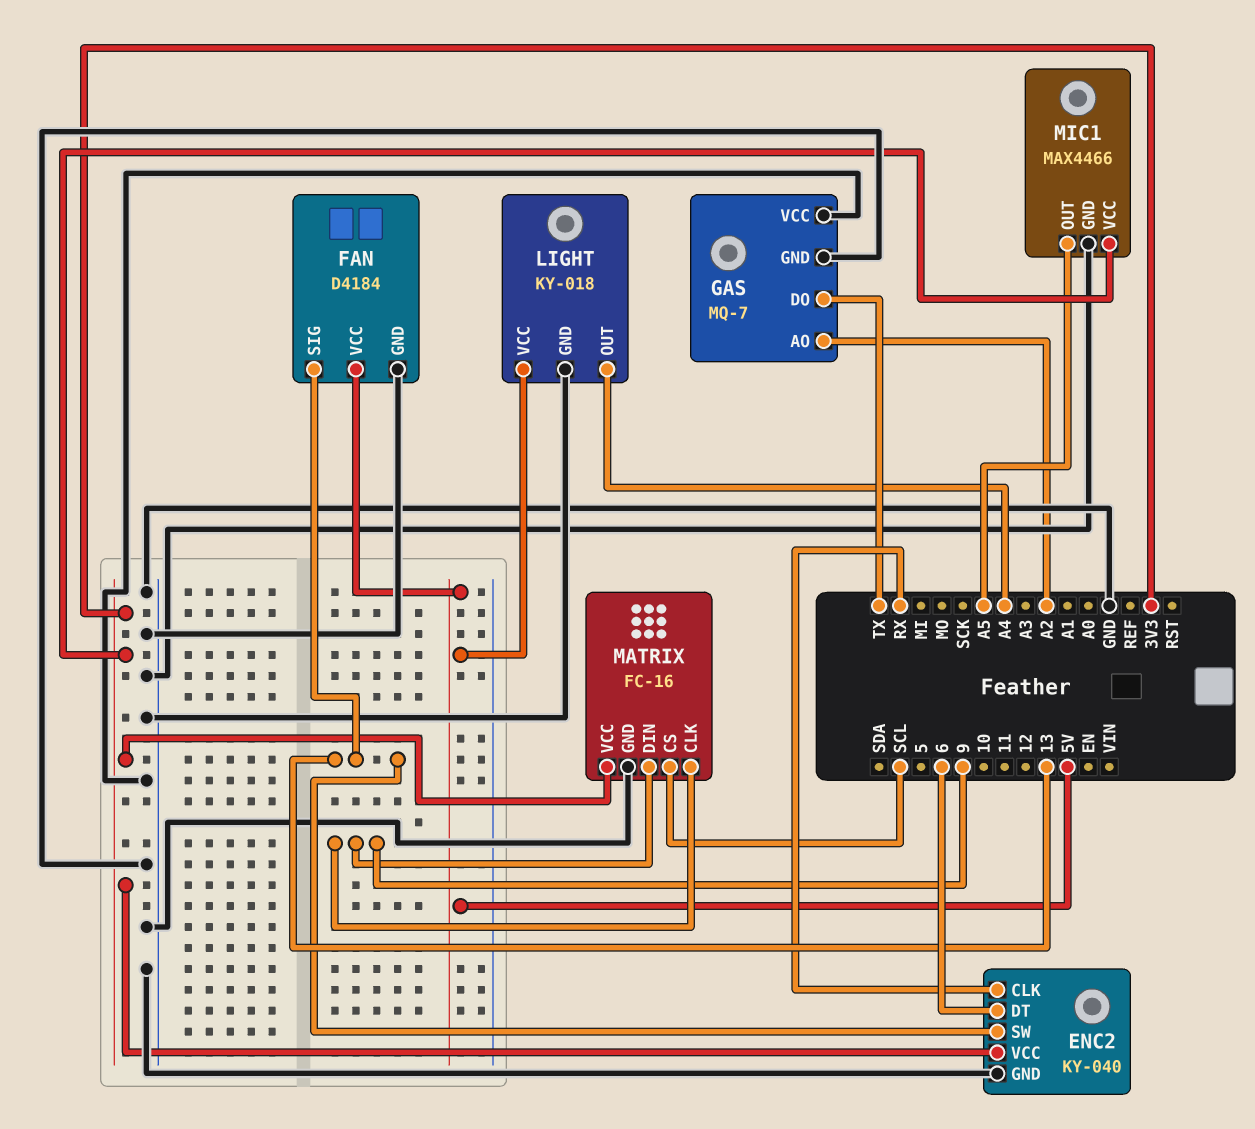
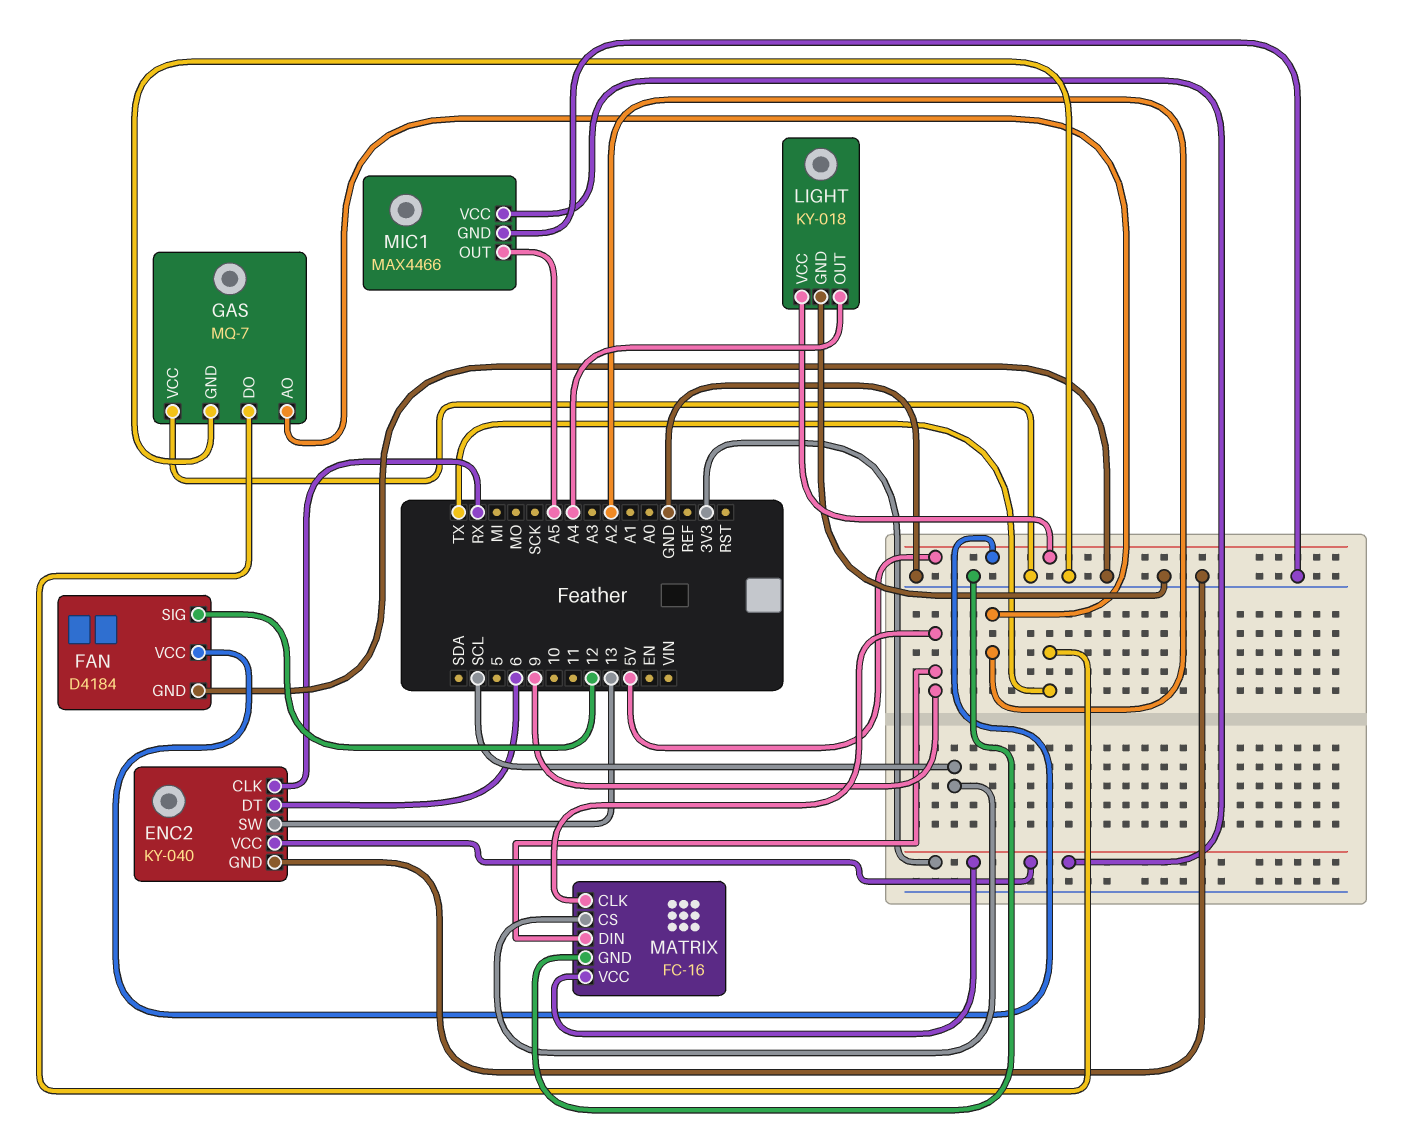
FAN pin SIG: 13 -> 12

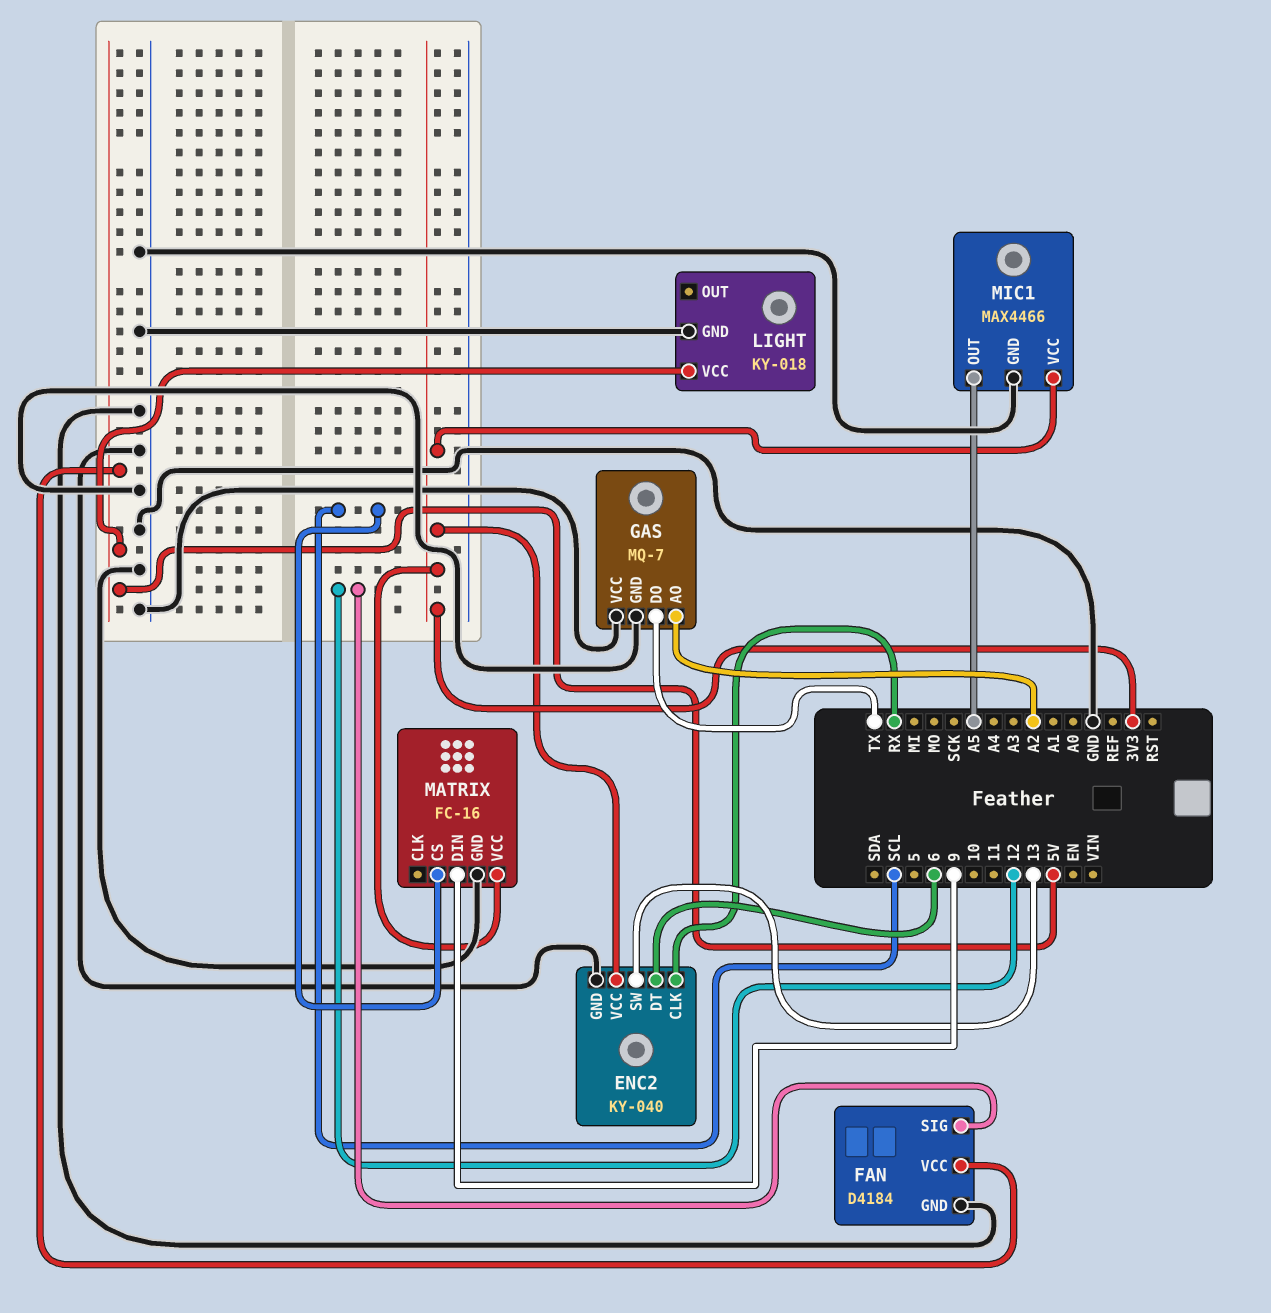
LIGHT pin OUT: A4 -> none
MATRIX pin CLK: 9 -> none

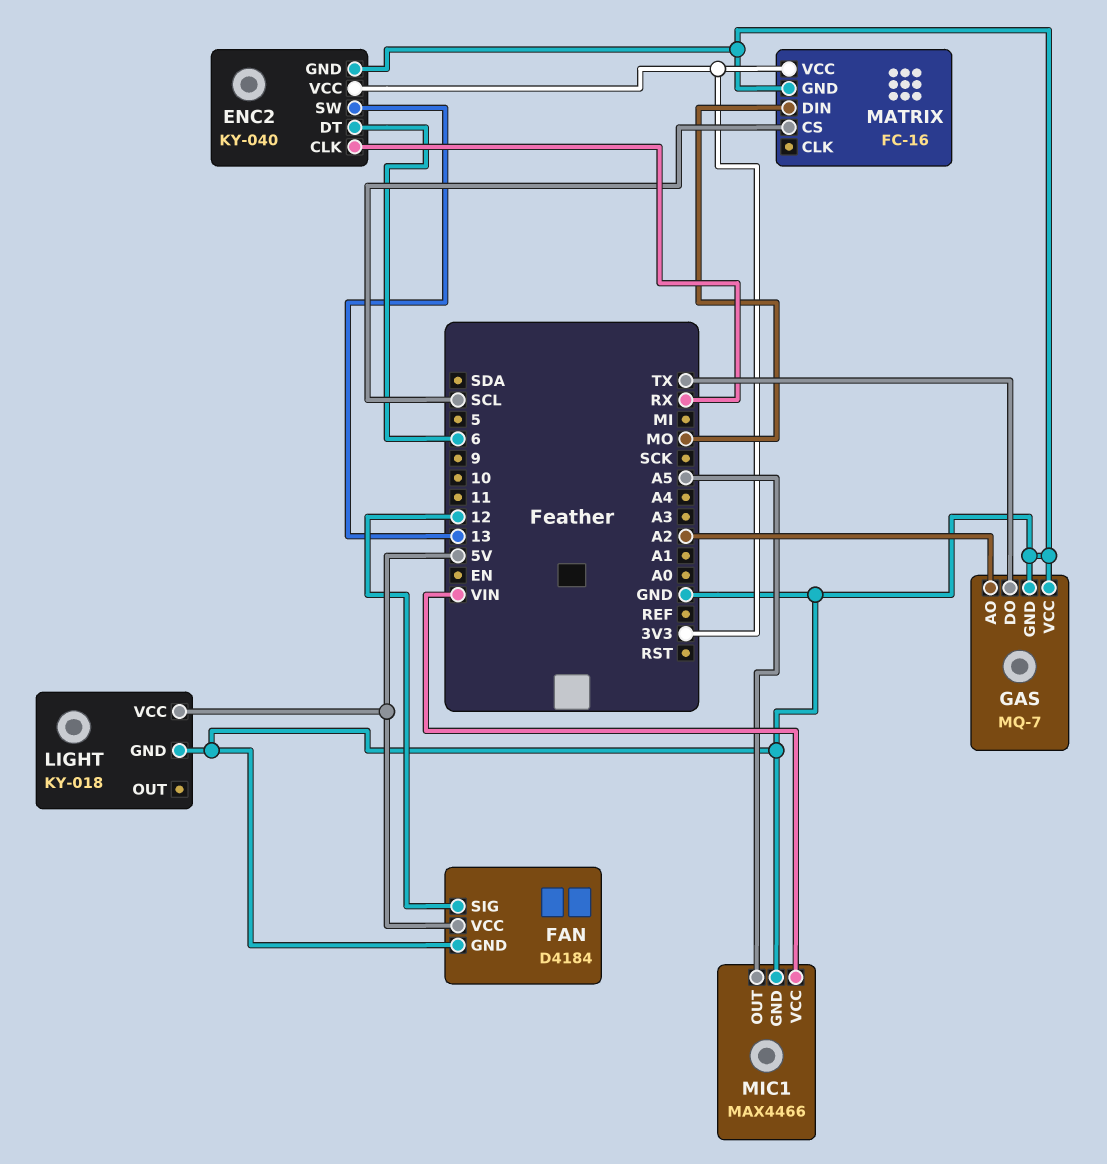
MATRIX pin DIN: 9 -> MO
MIC1 pin VCC: 3V3 -> VIN

